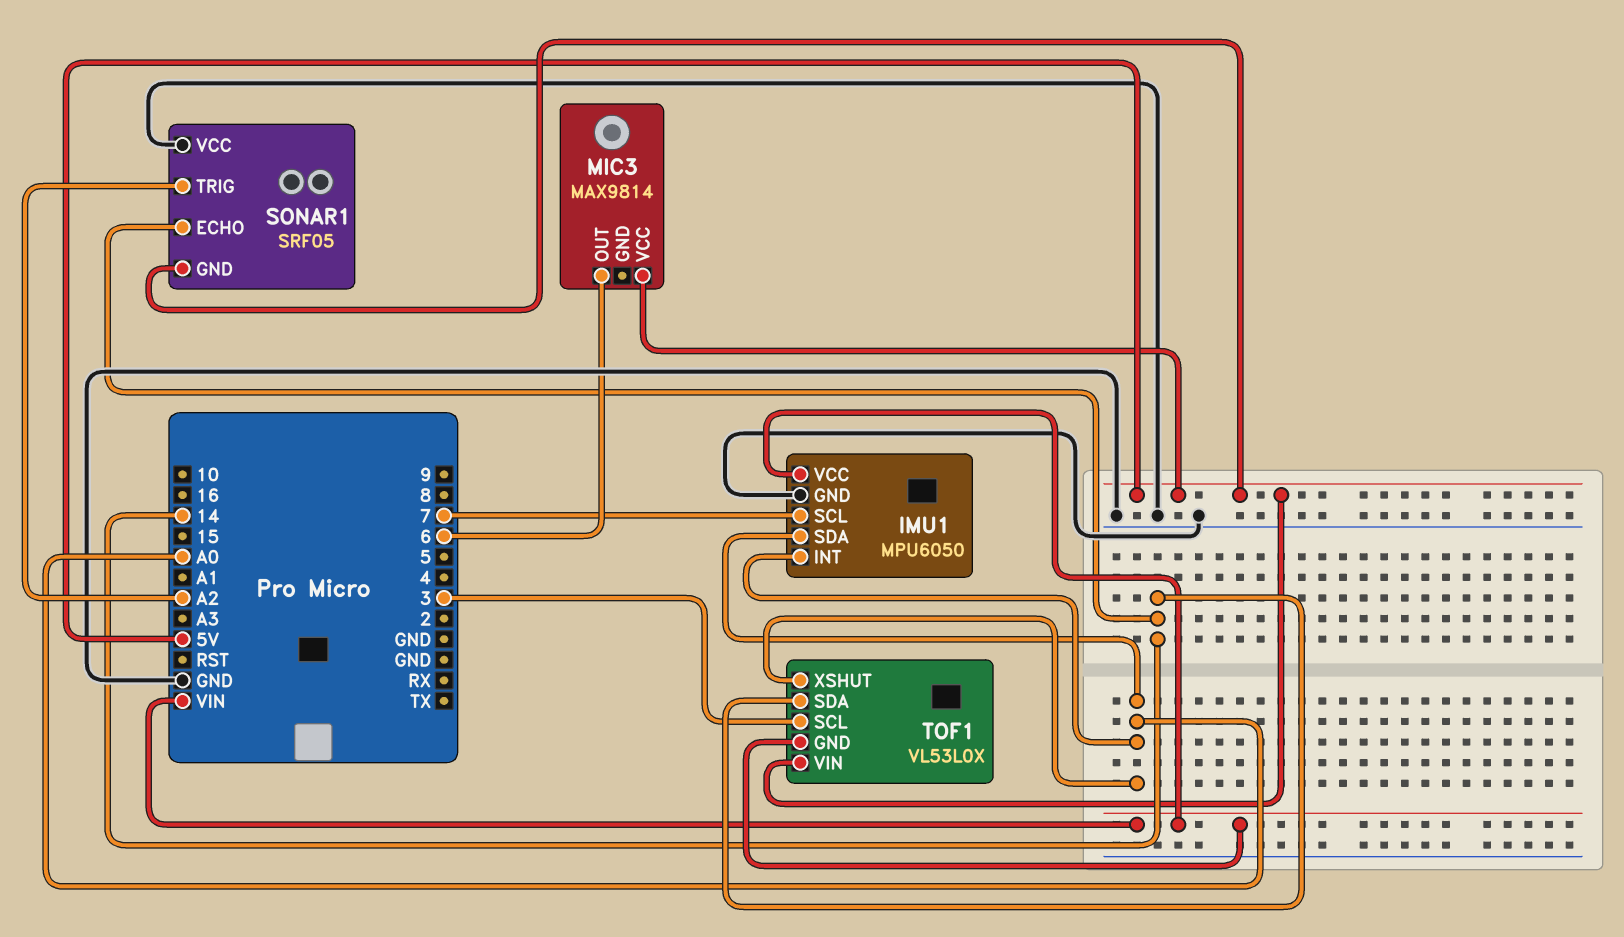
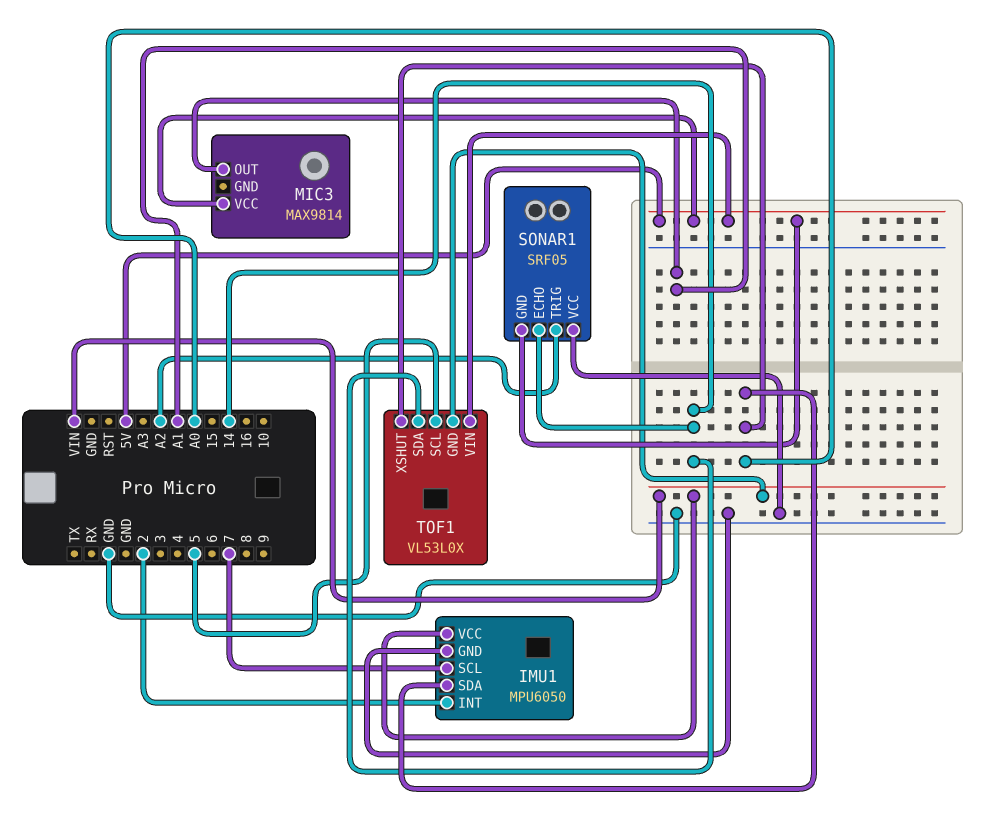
IMU1 pin INT: A0 -> 2
MIC3 pin OUT: 6 -> A1
TOF1 pin SCL: 3 -> 5

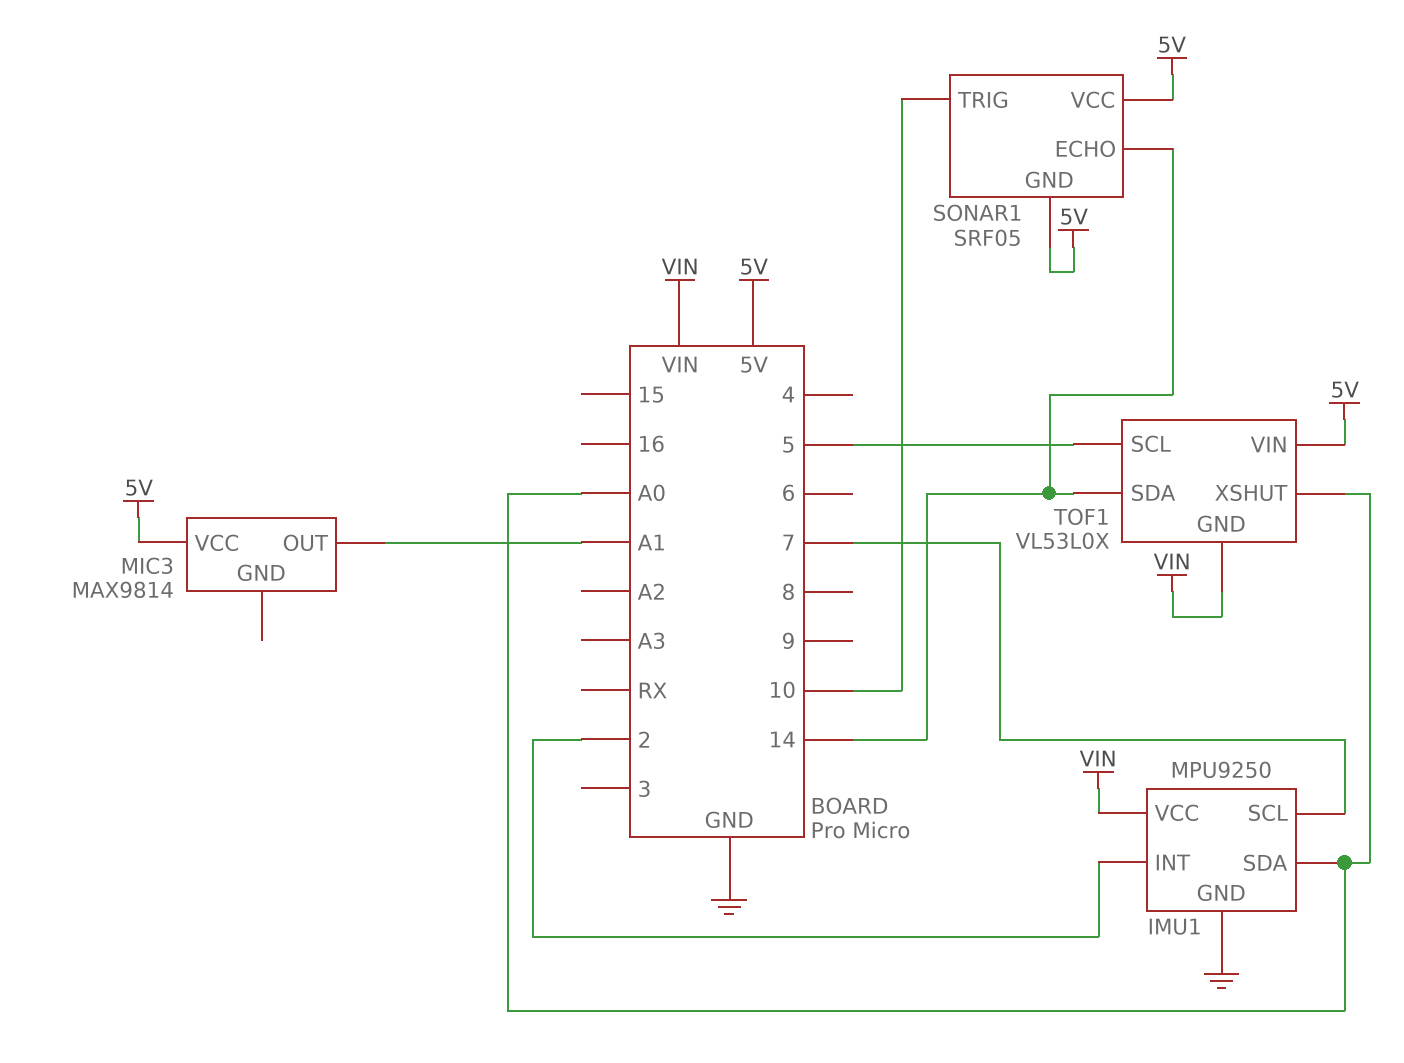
IMU1: MPU6050 -> MPU9250
SONAR1 pin TRIG: A2 -> 10
SONAR1 pin VCC: GND -> 5V

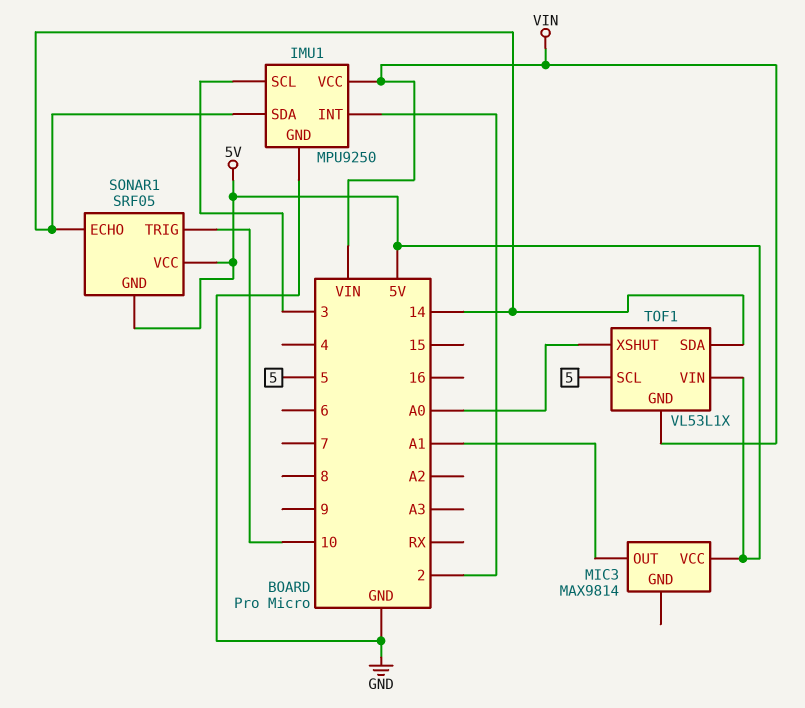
IMU1 pin SCL: 7 -> 3
IMU1 pin SDA: A0 -> 14
TOF1: VL53L0X -> VL53L1X

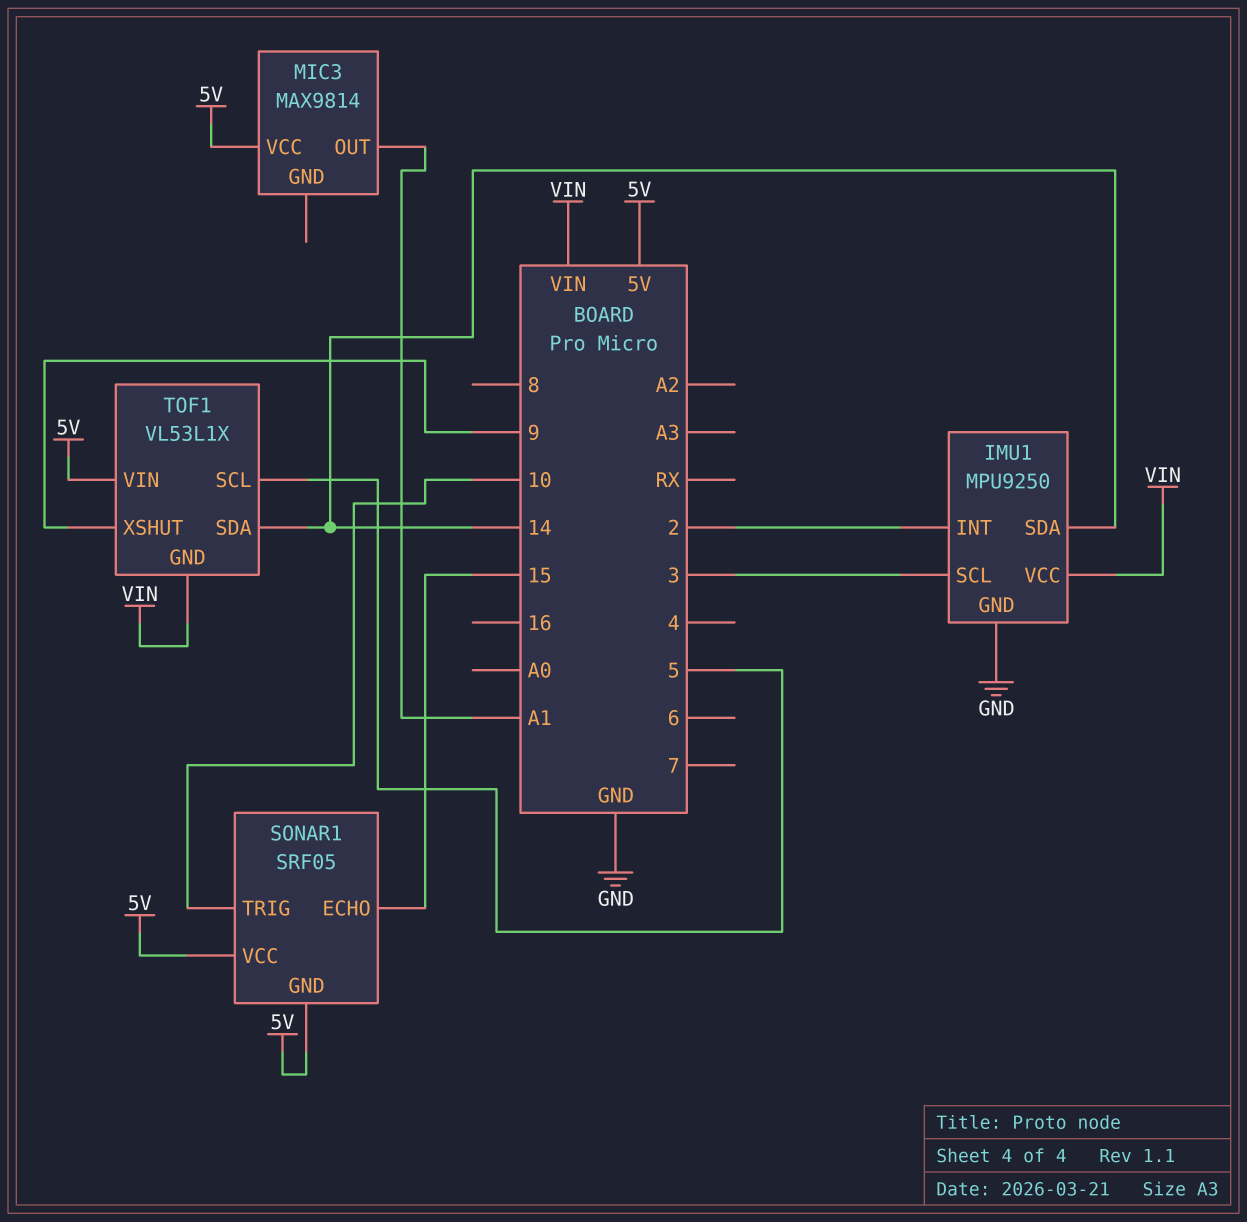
SONAR1 pin ECHO: 14 -> 15
TOF1 pin XSHUT: A0 -> 9

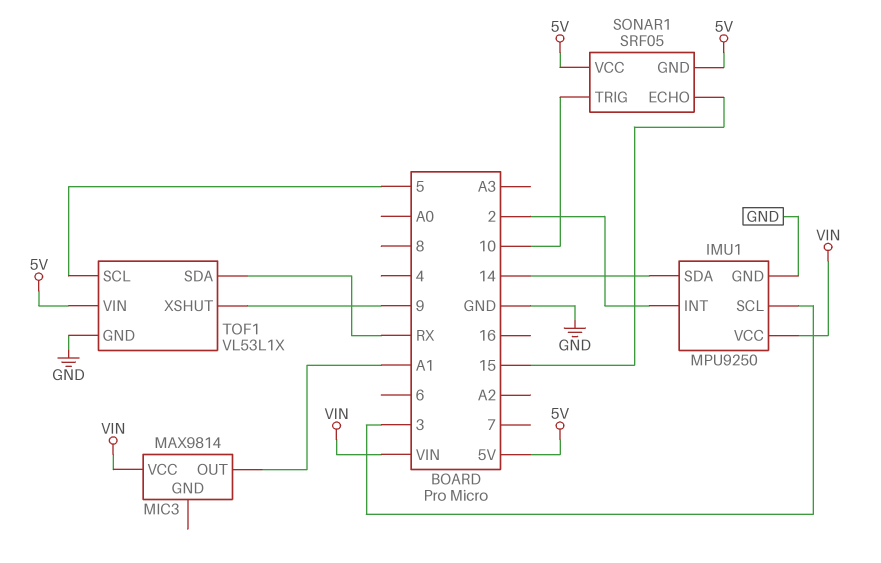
MIC3 pin VCC: 5V -> VIN
TOF1 pin GND: VIN -> GND
TOF1 pin SDA: 14 -> RX

